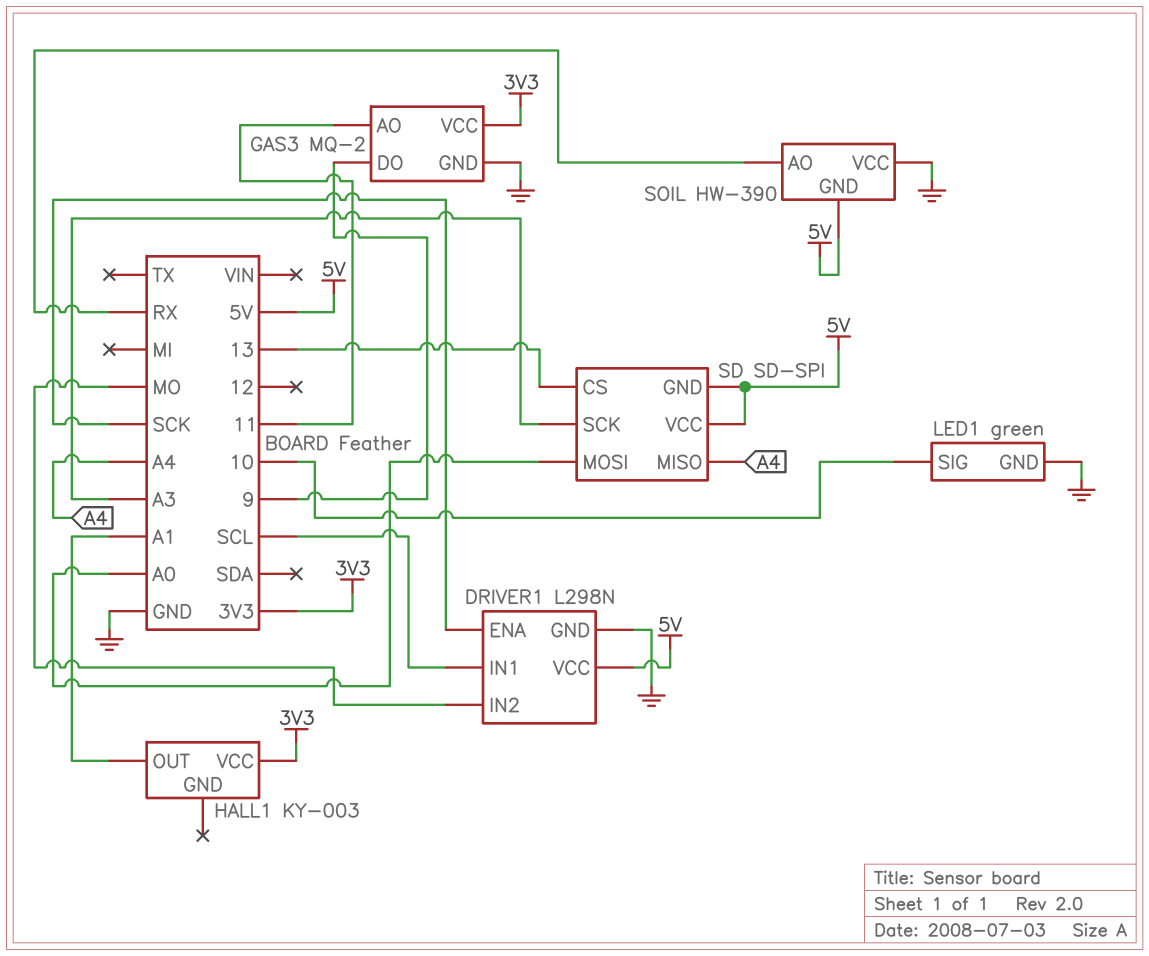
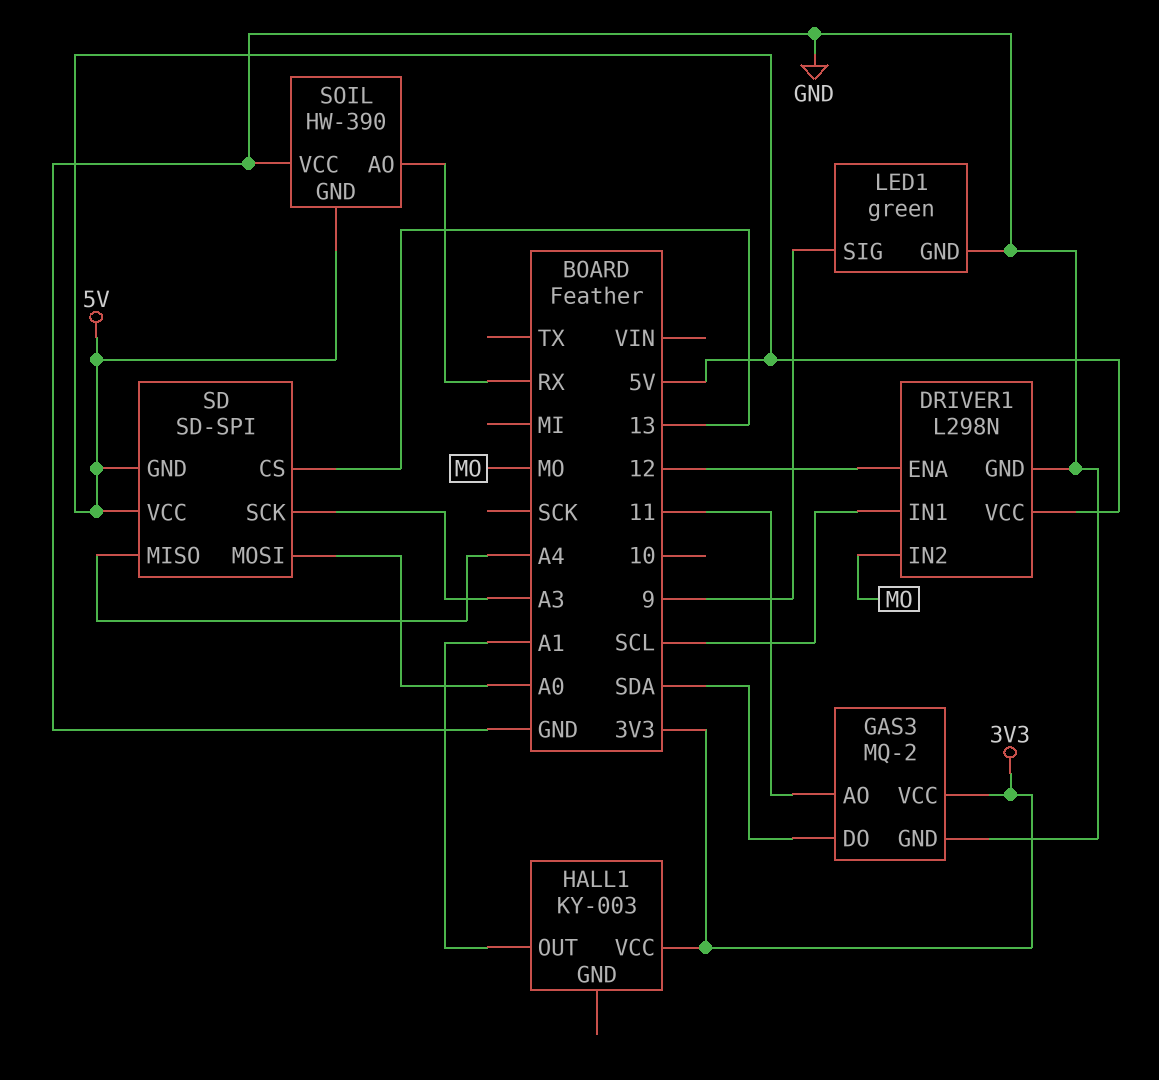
DRIVER1 pin ENA: SCK -> 12
GAS3 pin DO: 9 -> SDA
LED1 pin SIG: 10 -> 9

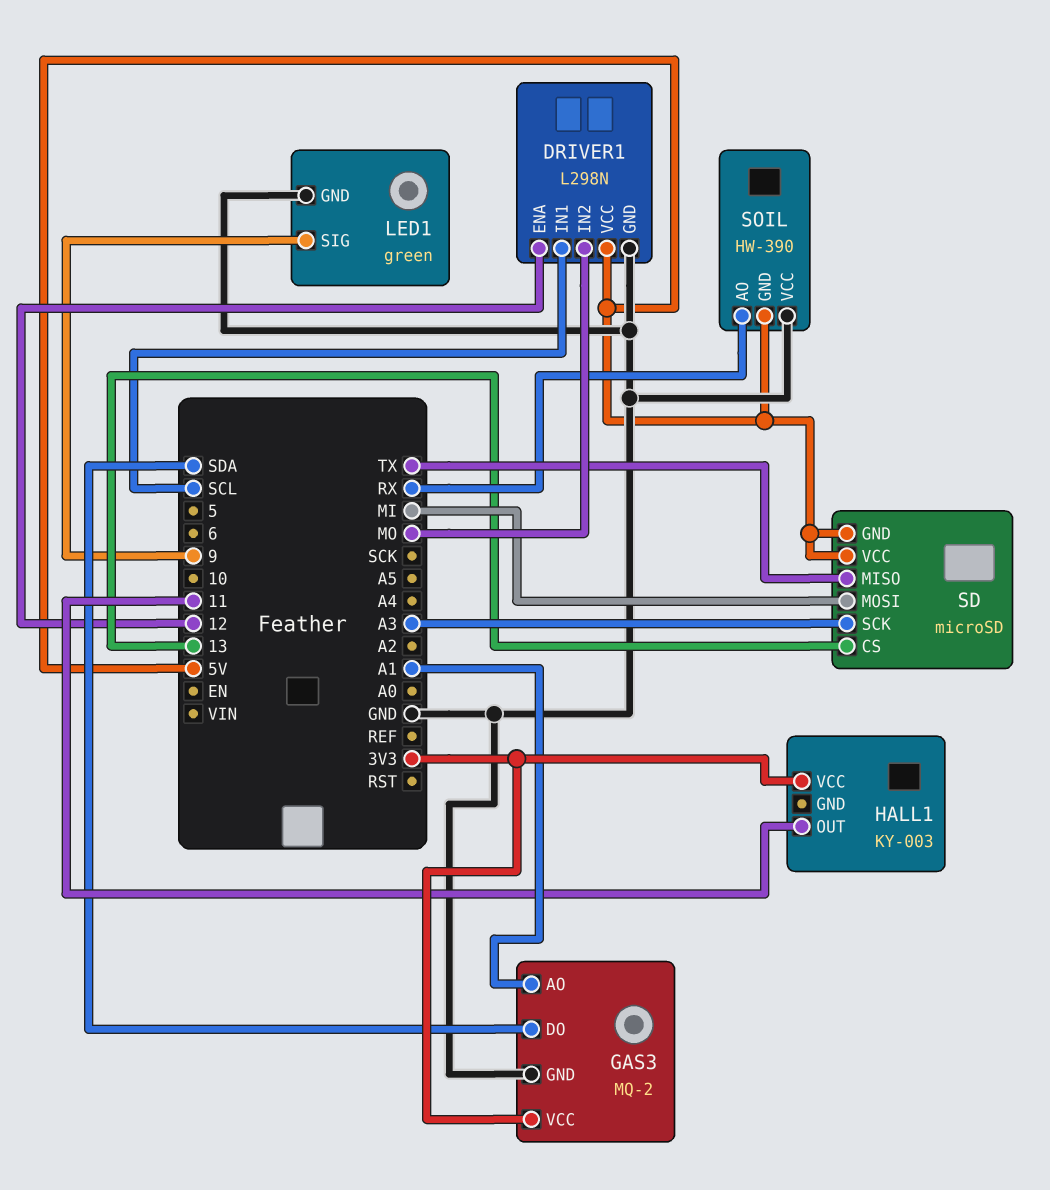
GAS3 pin AO: 11 -> A1
HALL1 pin OUT: A1 -> 11
SD: SD-SPI -> microSD
SD pin MISO: A4 -> TX
SD pin MOSI: A0 -> MI

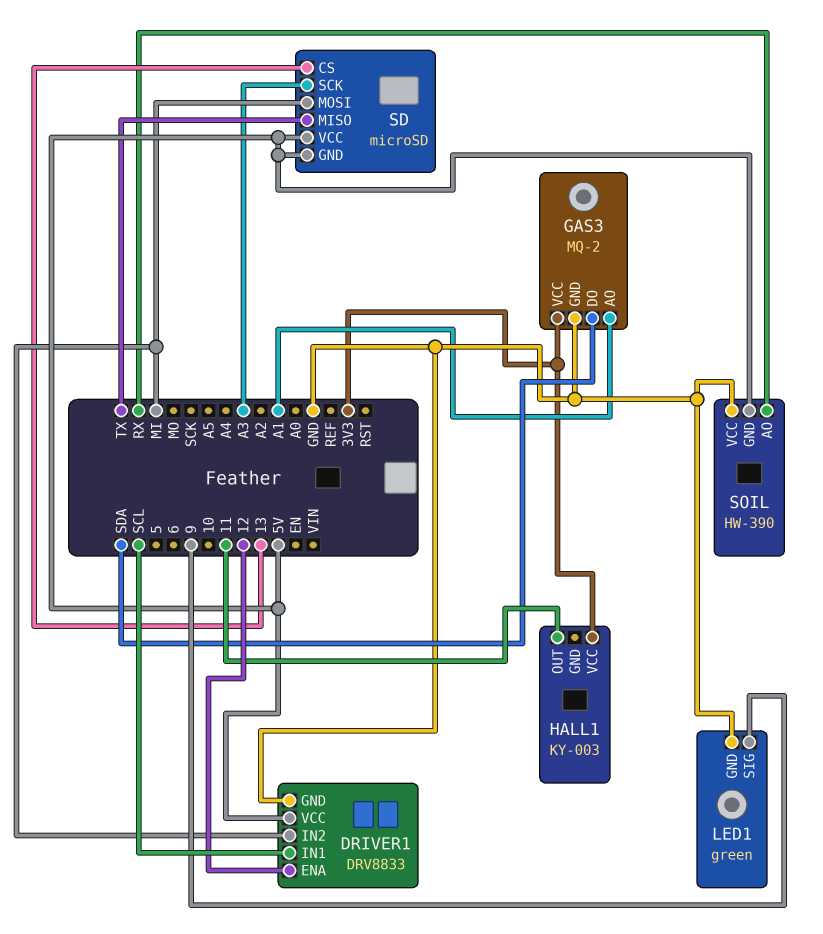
DRIVER1: L298N -> DRV8833
DRIVER1 pin IN2: MO -> MI

